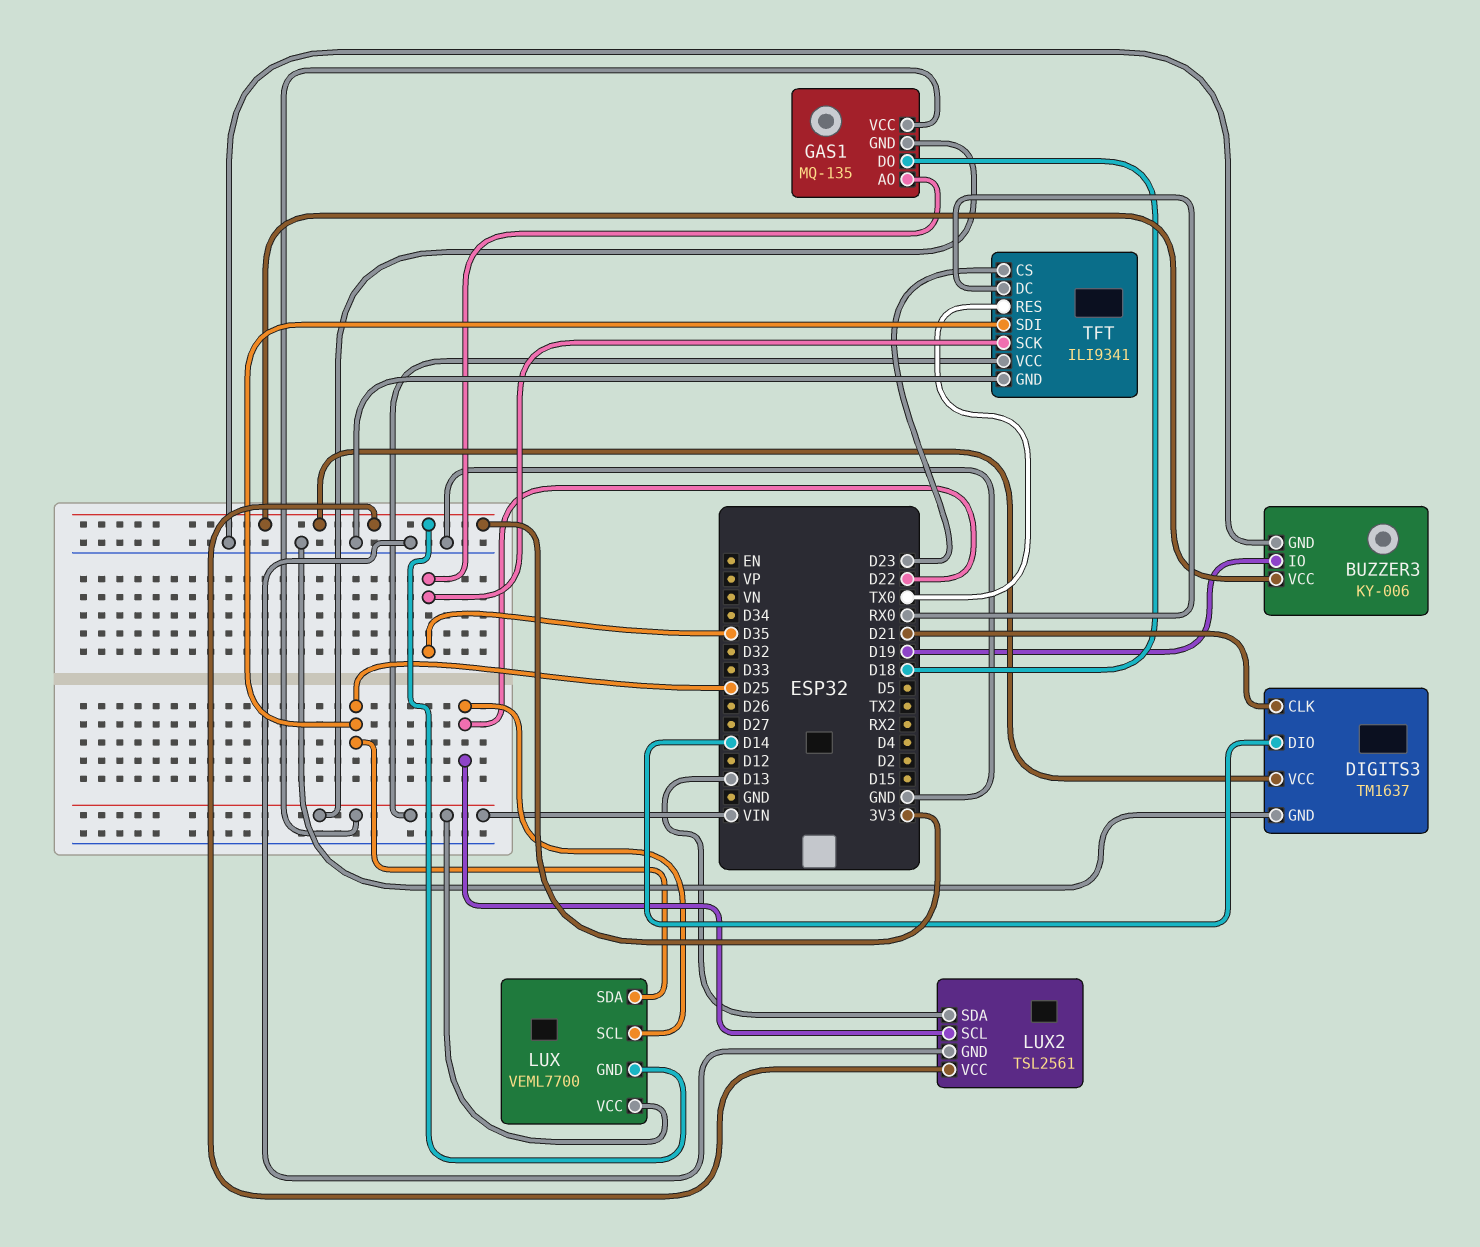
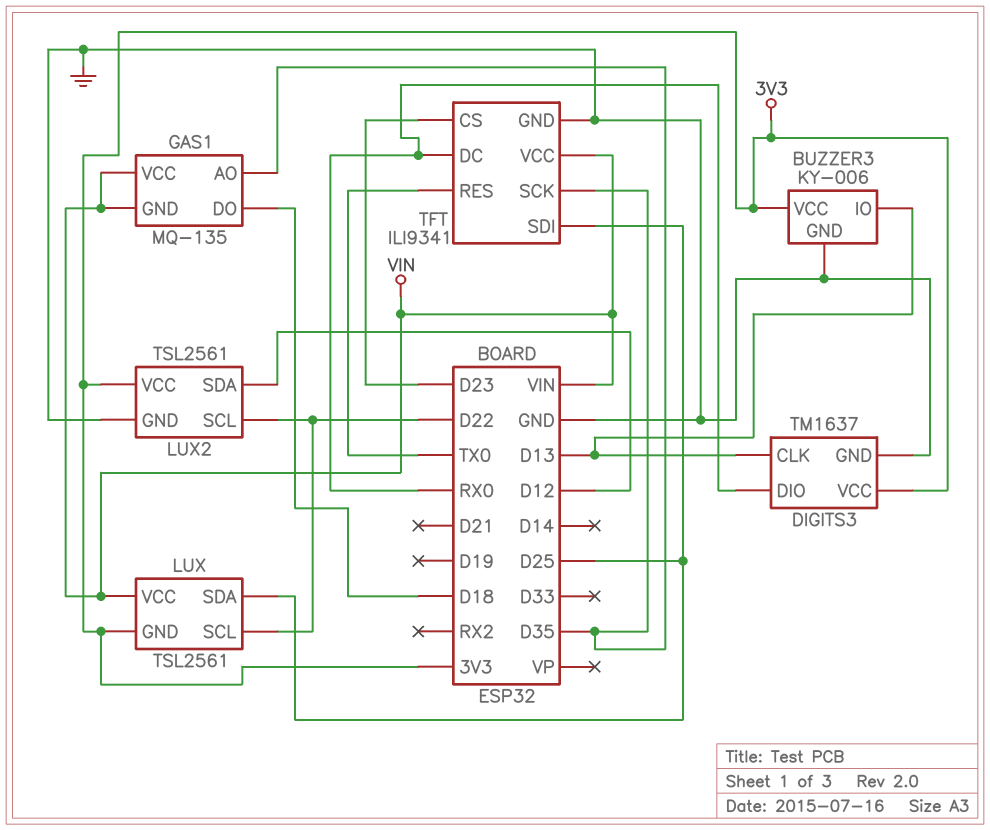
BUZZER3 pin IO: D19 -> D13
DIGITS3 pin CLK: D21 -> D13
DIGITS3 pin DIO: D14 -> RX0
LUX: VEML7700 -> TSL2561
LUX2 pin SDA: D13 -> D12

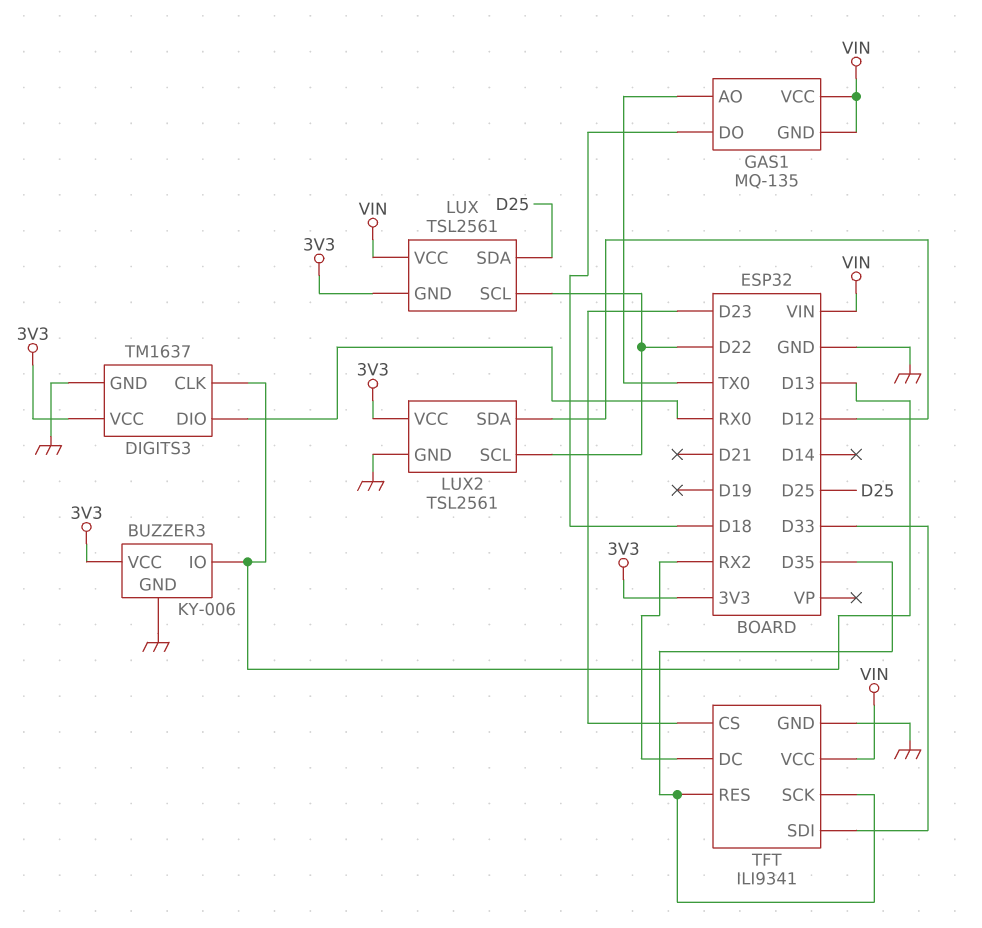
GAS1 pin AO: D35 -> TX0
TFT pin DC: RX0 -> RX2
TFT pin RES: TX0 -> D35
TFT pin SDI: D25 -> D33

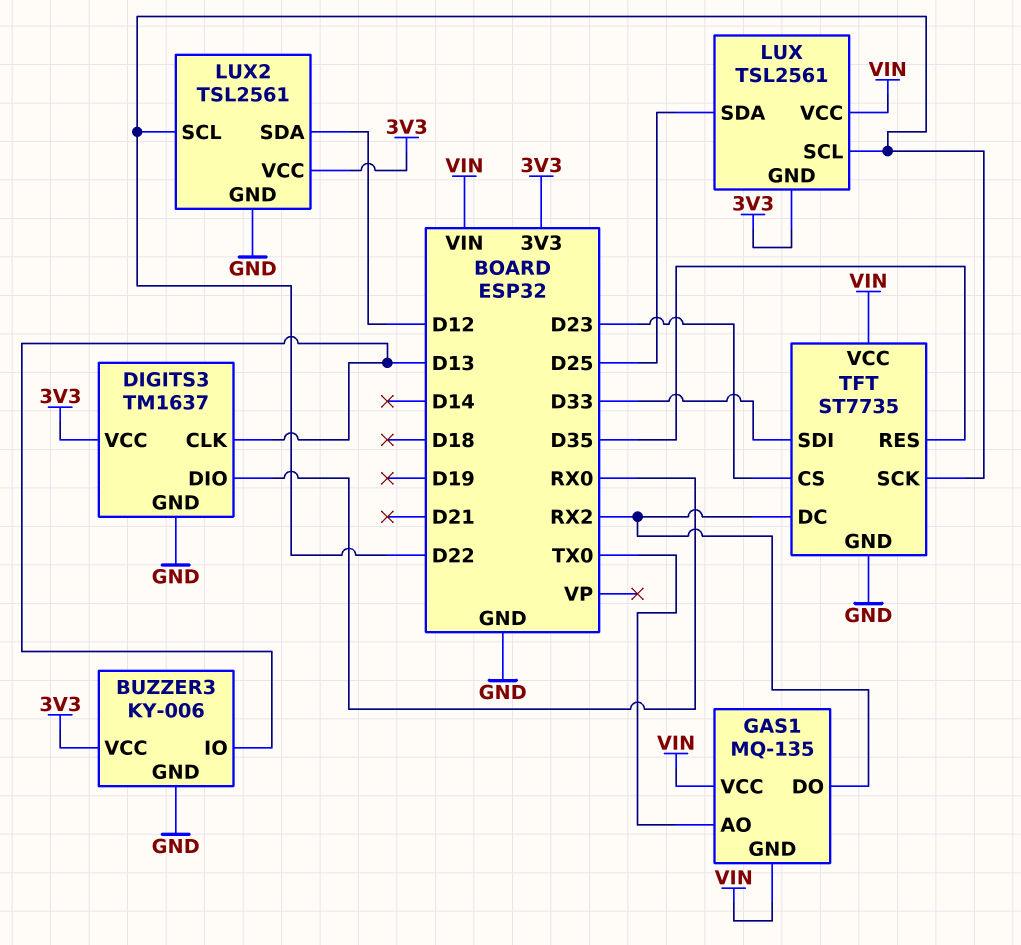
GAS1 pin DO: D18 -> RX2
TFT: ILI9341 -> ST7735
TFT pin SCK: D35 -> D22

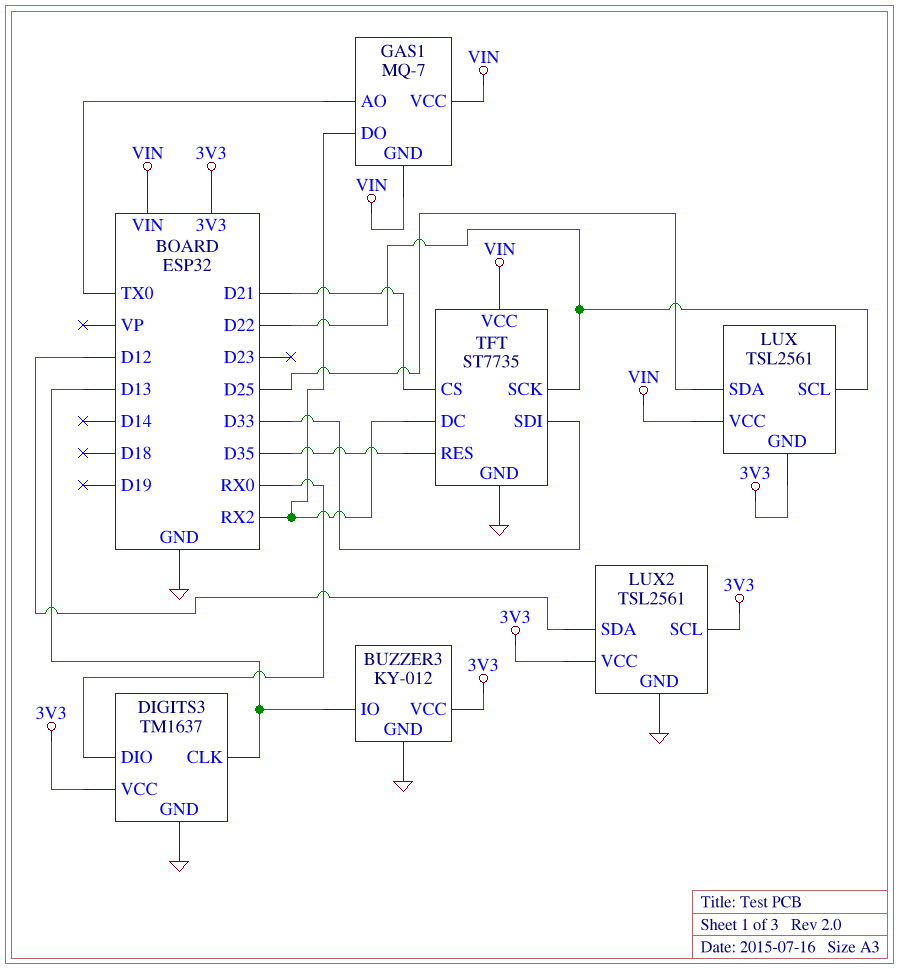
BUZZER3: KY-006 -> KY-012
GAS1: MQ-135 -> MQ-7
LUX2 pin SCL: D22 -> 3V3
TFT pin CS: D23 -> D21

